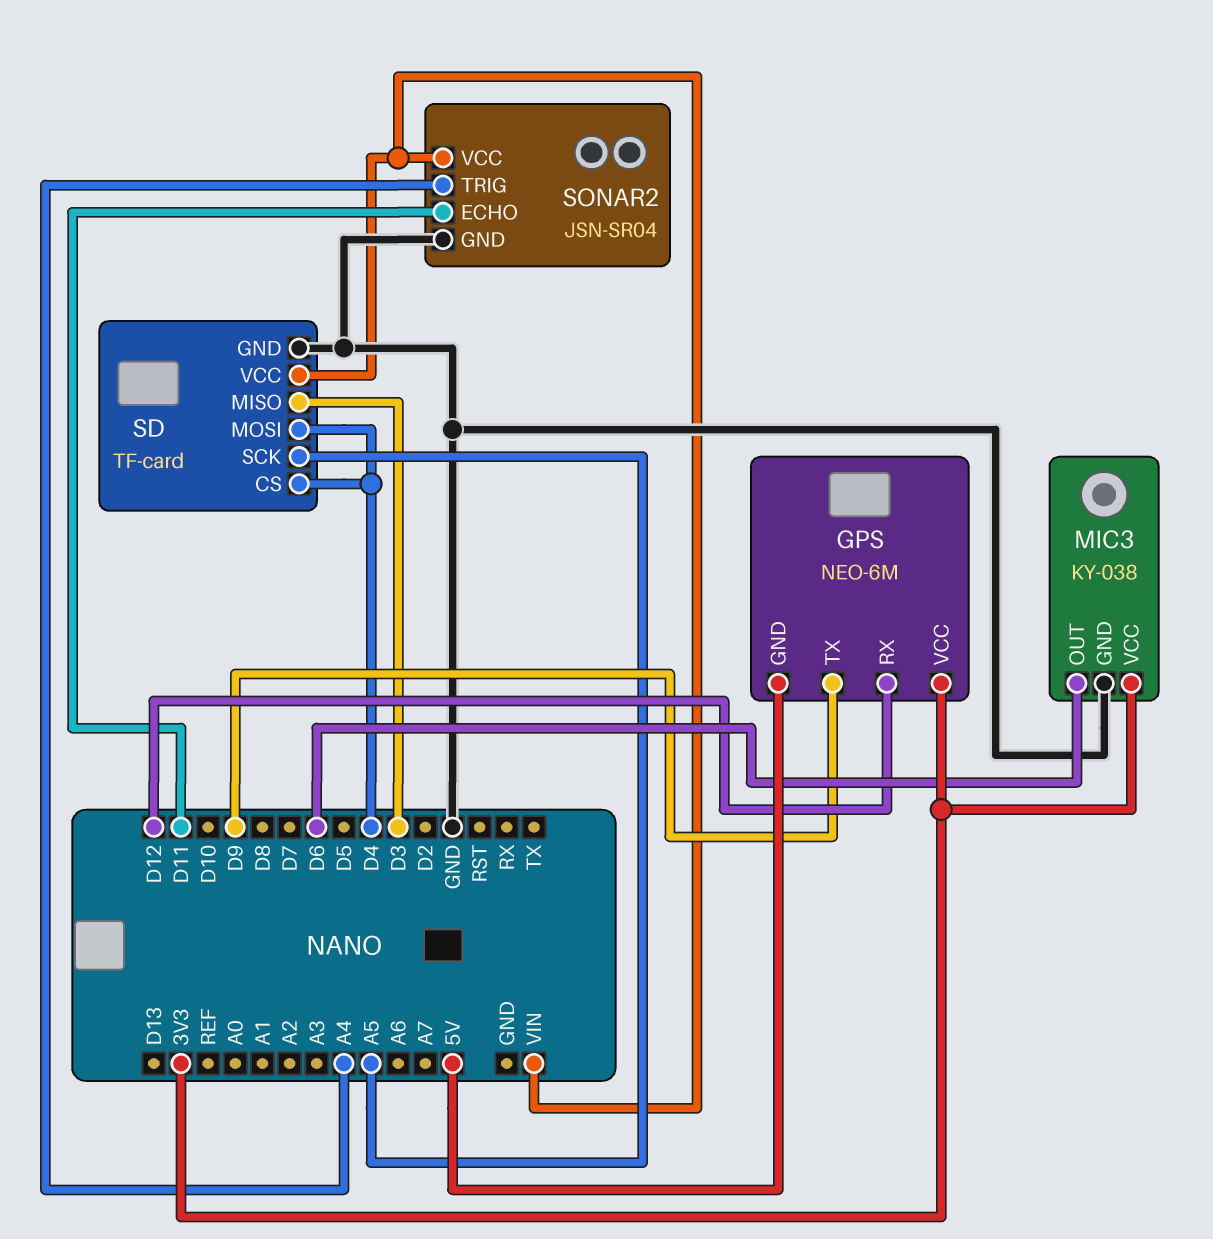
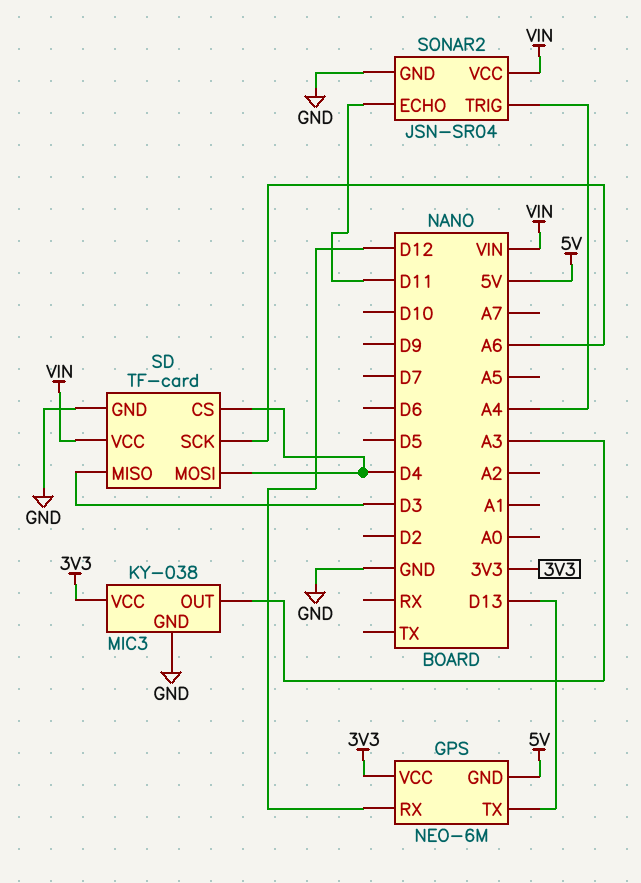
GPS pin TX: D9 -> D13
MIC3 pin OUT: D6 -> A3
SD pin SCK: A5 -> A6

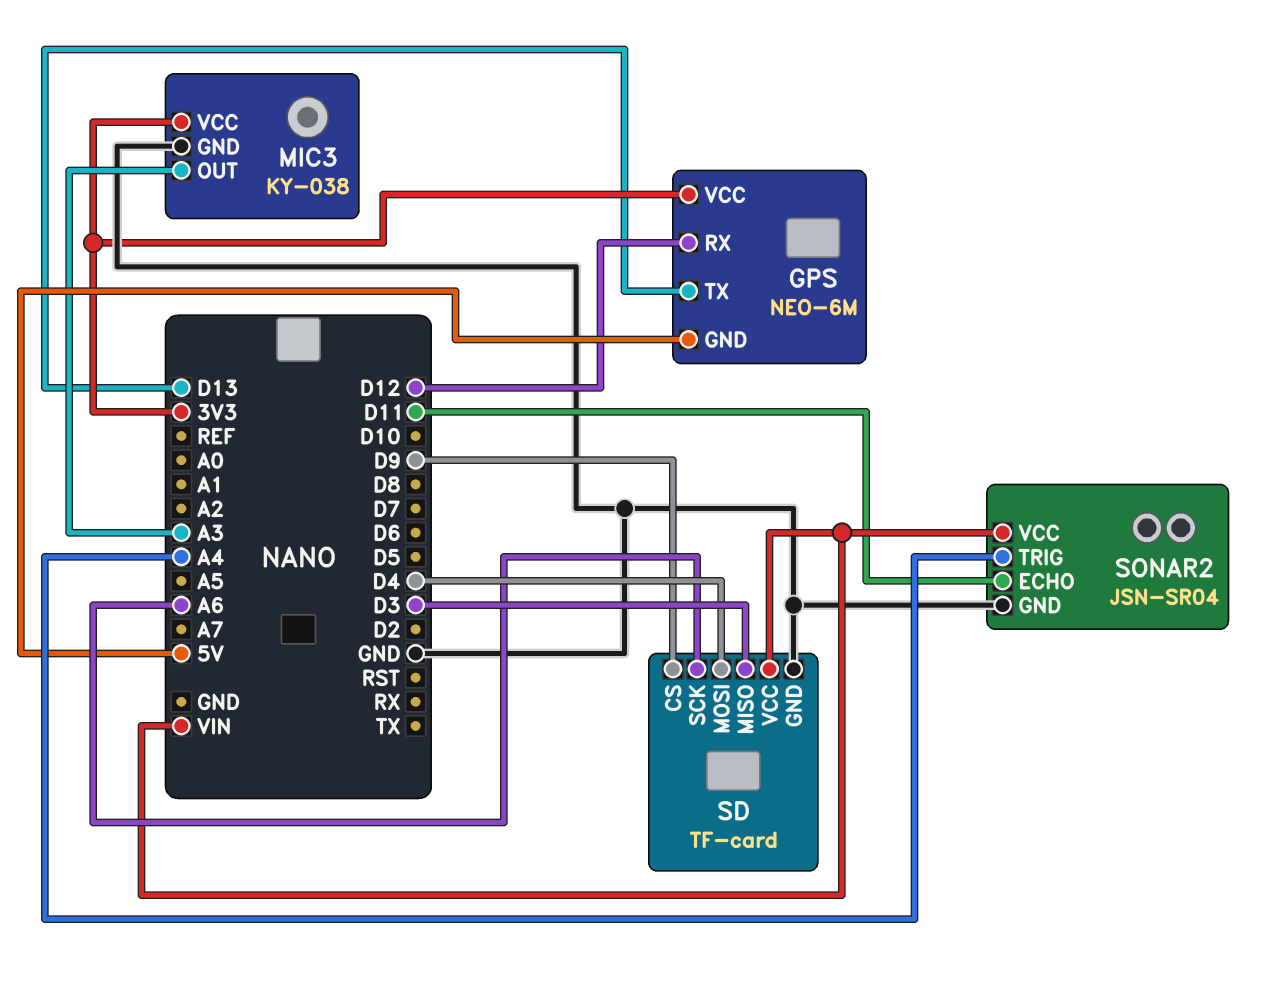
SD pin CS: D4 -> D9

